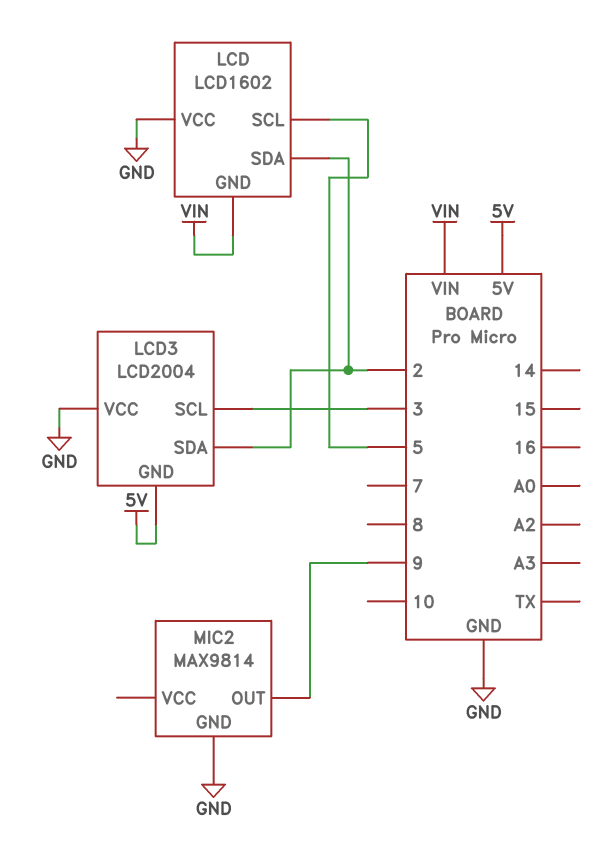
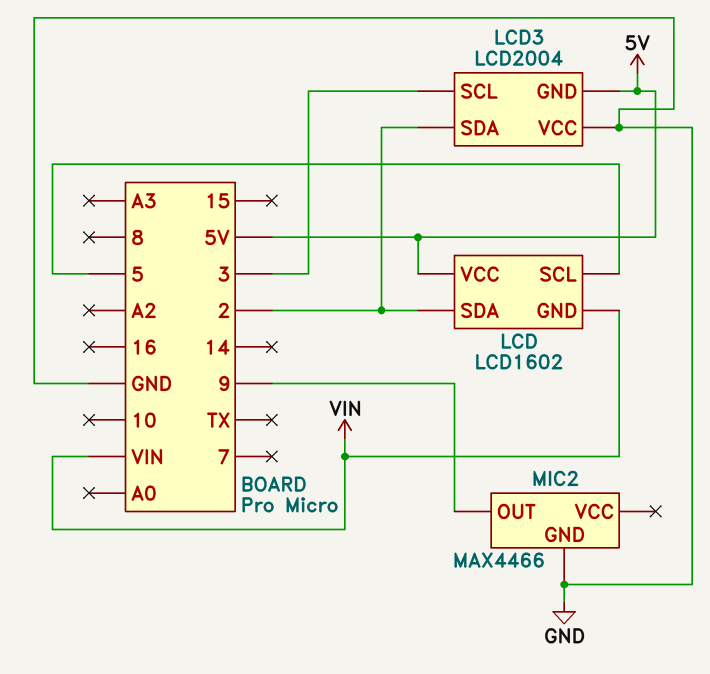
LCD pin VCC: GND -> 5V
MIC2: MAX9814 -> MAX4466

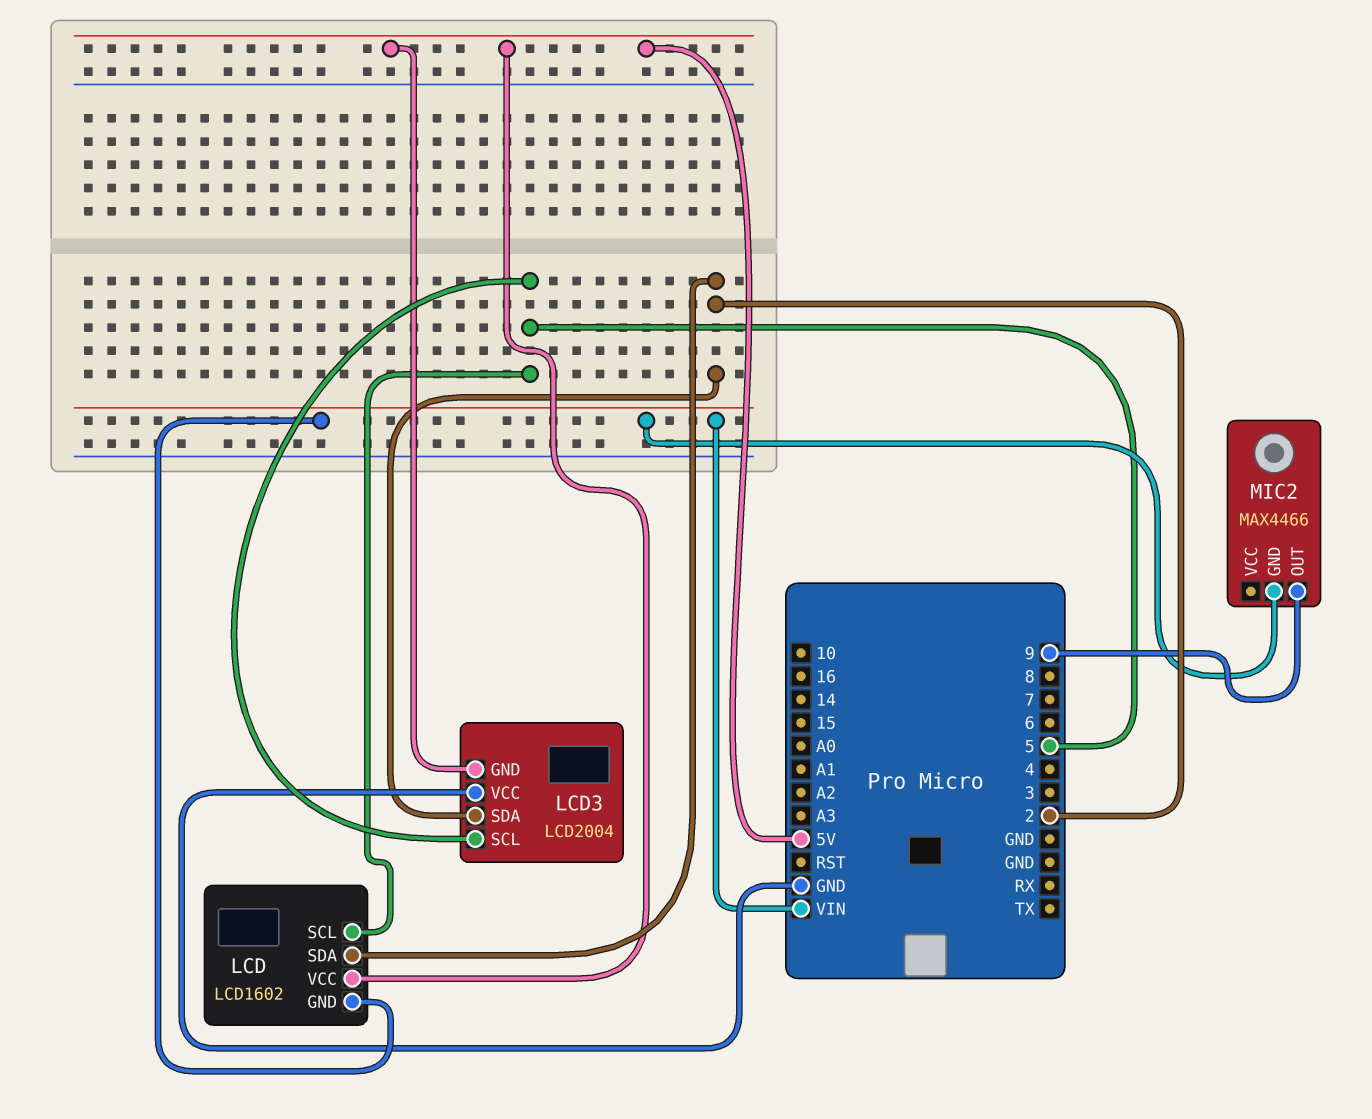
LCD3 pin SCL: 3 -> 5
MIC2 pin GND: GND -> VIN

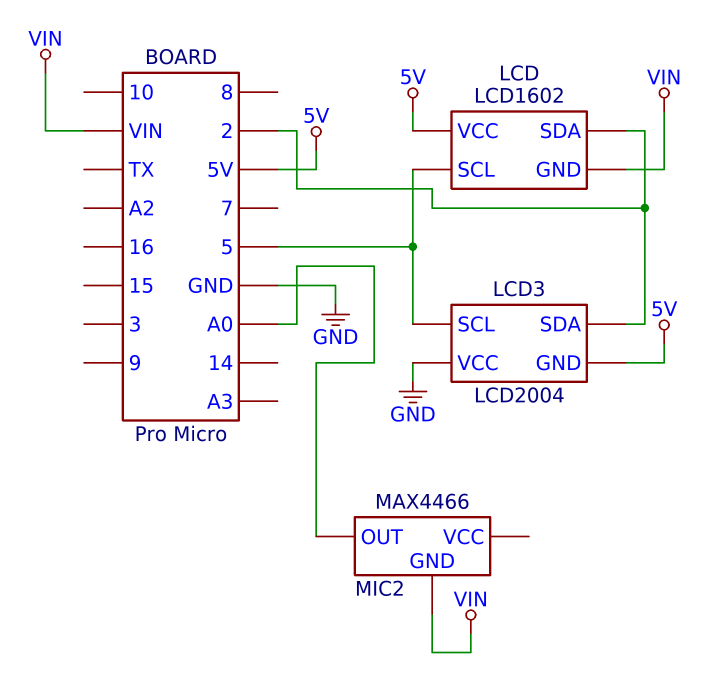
MIC2 pin OUT: 9 -> A0

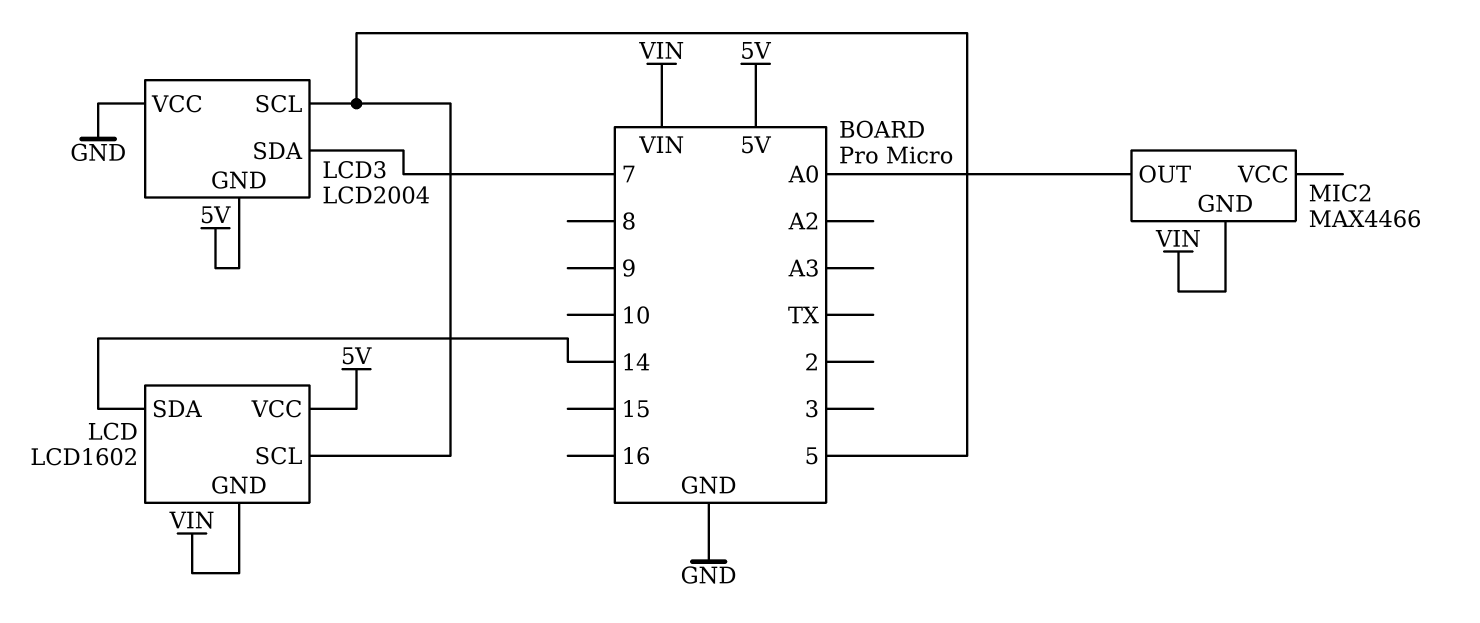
LCD pin SDA: 2 -> 14
LCD3 pin SDA: 2 -> 7

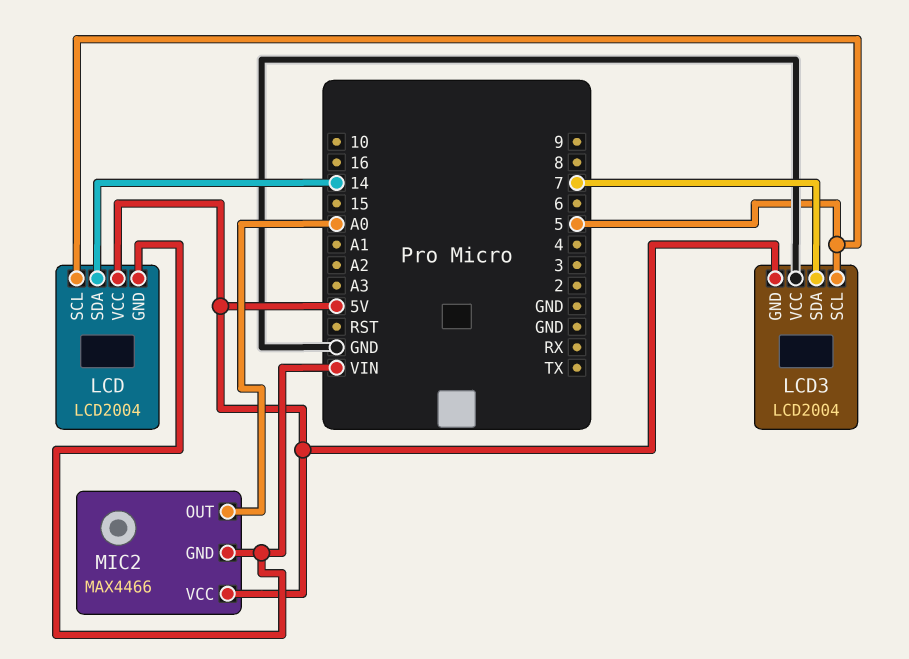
LCD: LCD1602 -> LCD2004
MIC2 pin VCC: none -> 5V

